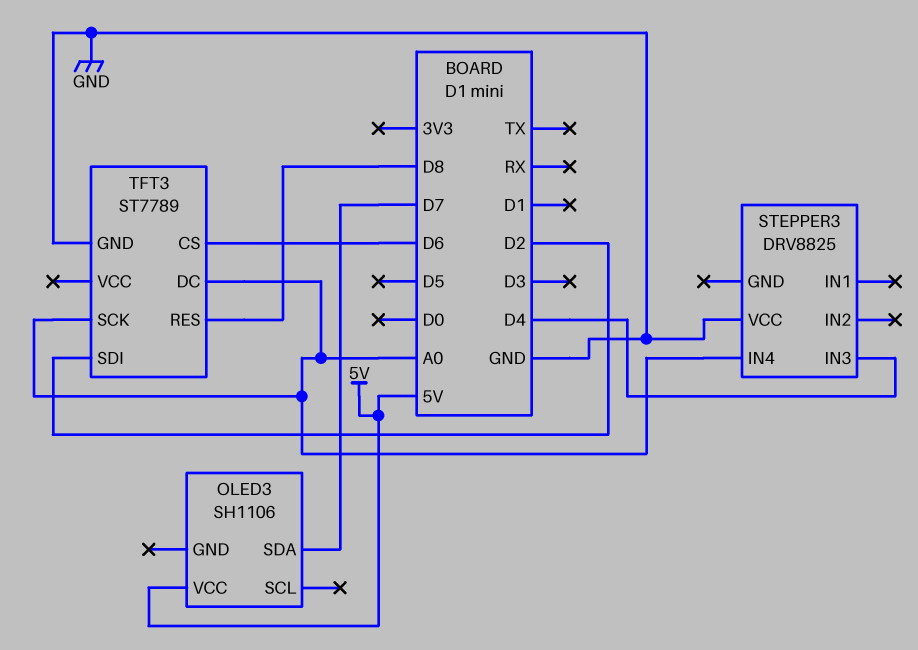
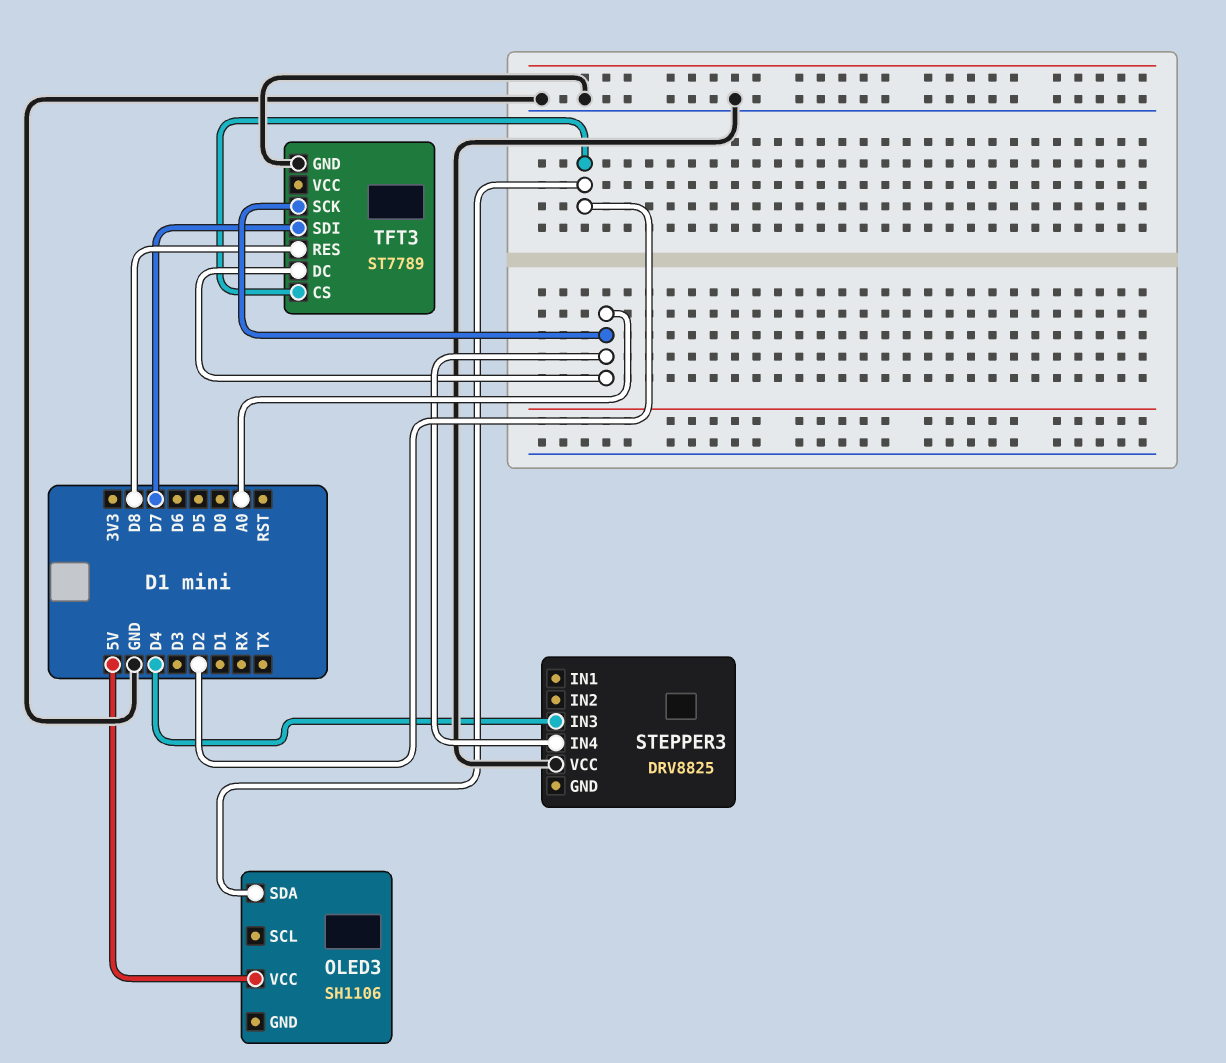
OLED3 pin SDA: D7 -> D2
TFT3 pin CS: D6 -> D2
TFT3 pin SDI: D2 -> D7

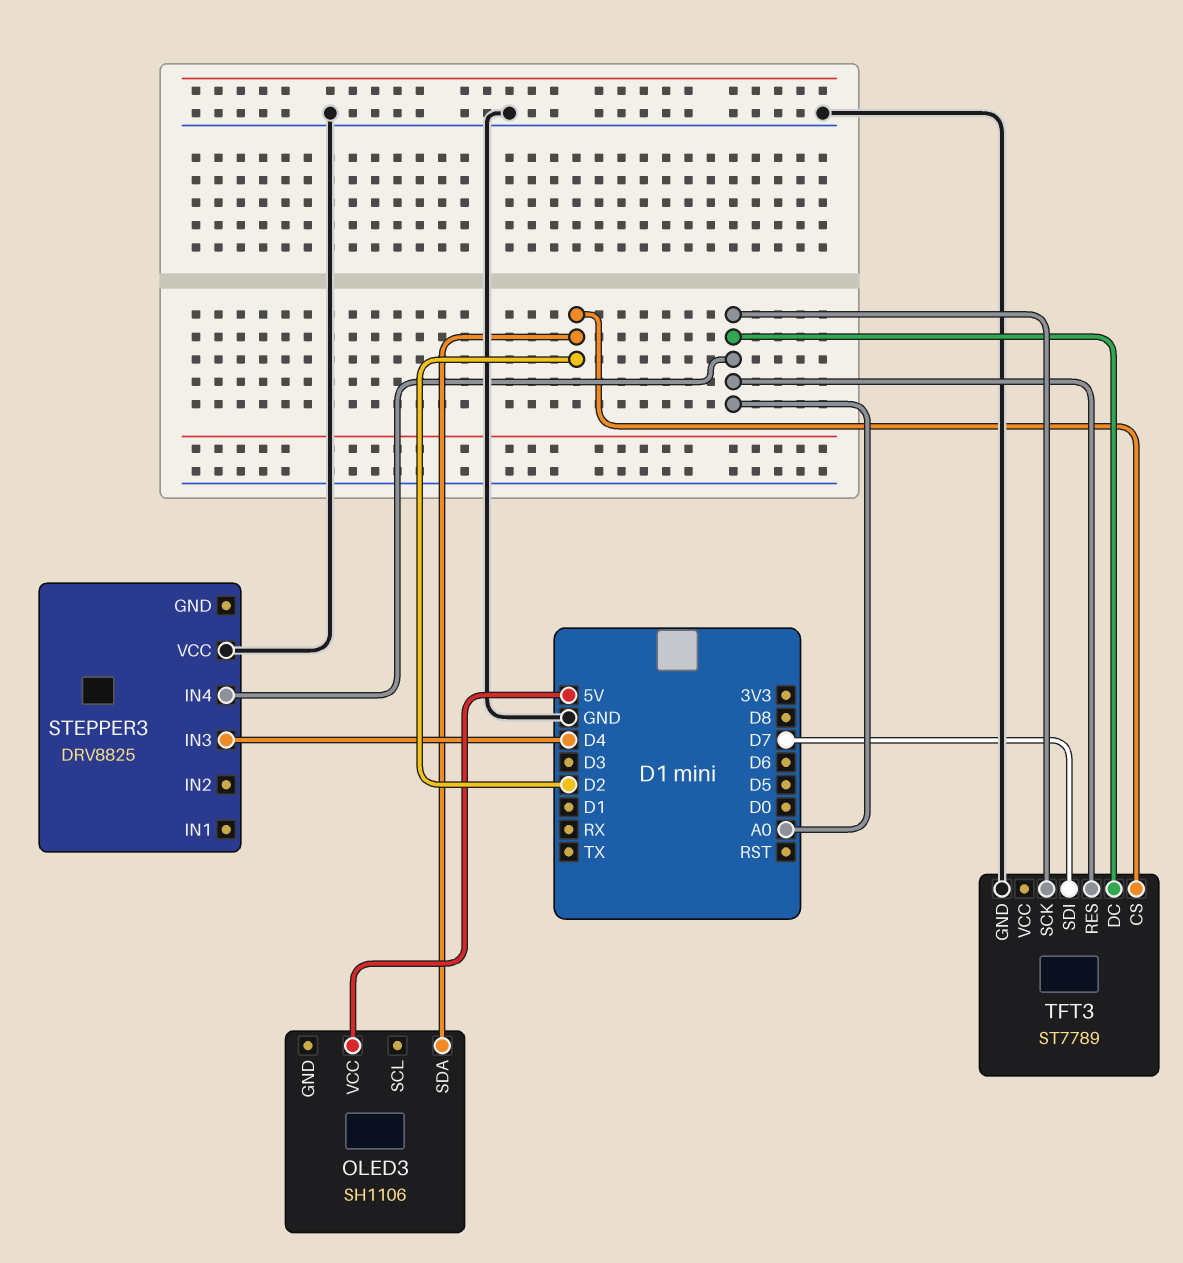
TFT3 pin RES: D8 -> A0

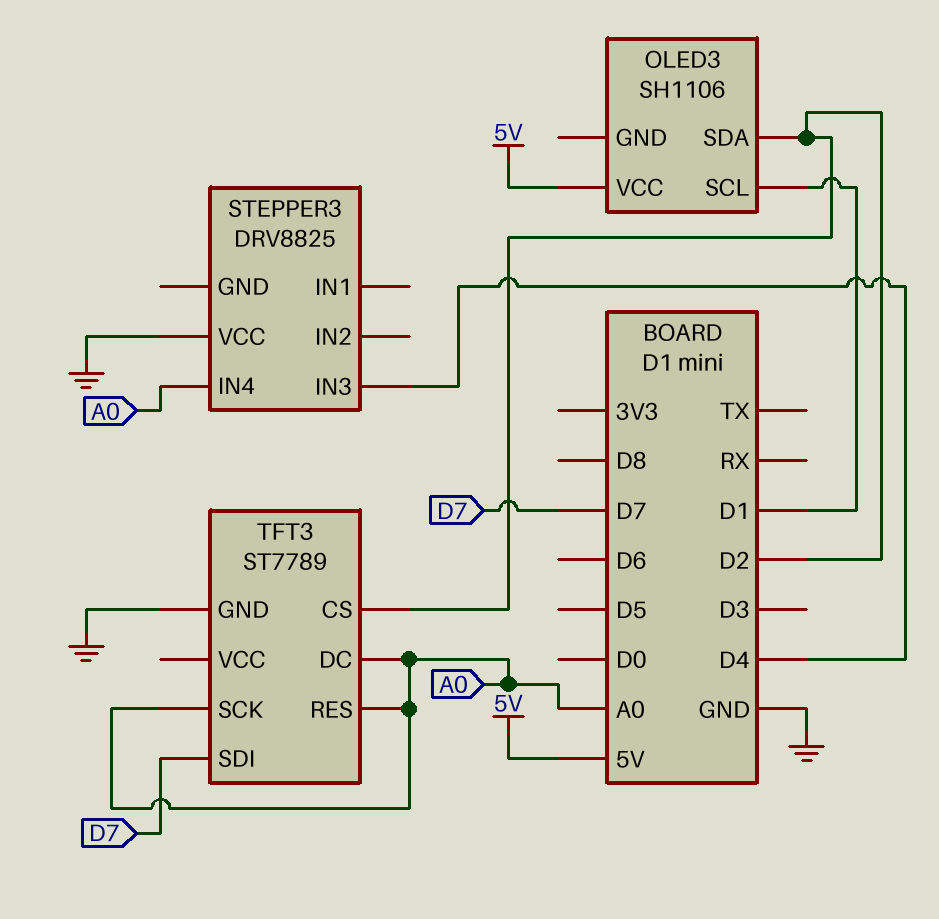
OLED3 pin SCL: none -> D1

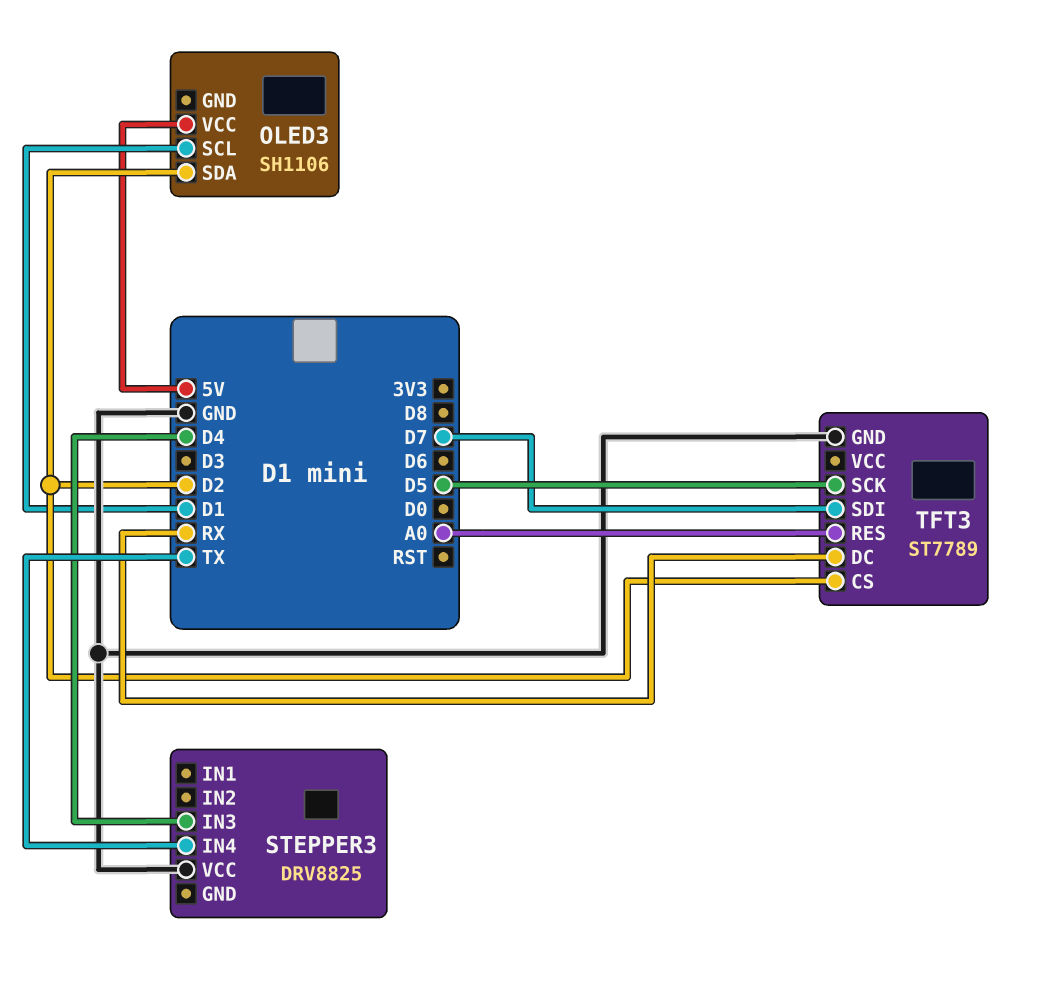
STEPPER3 pin IN4: A0 -> TX
TFT3 pin DC: A0 -> RX
TFT3 pin SCK: A0 -> D5

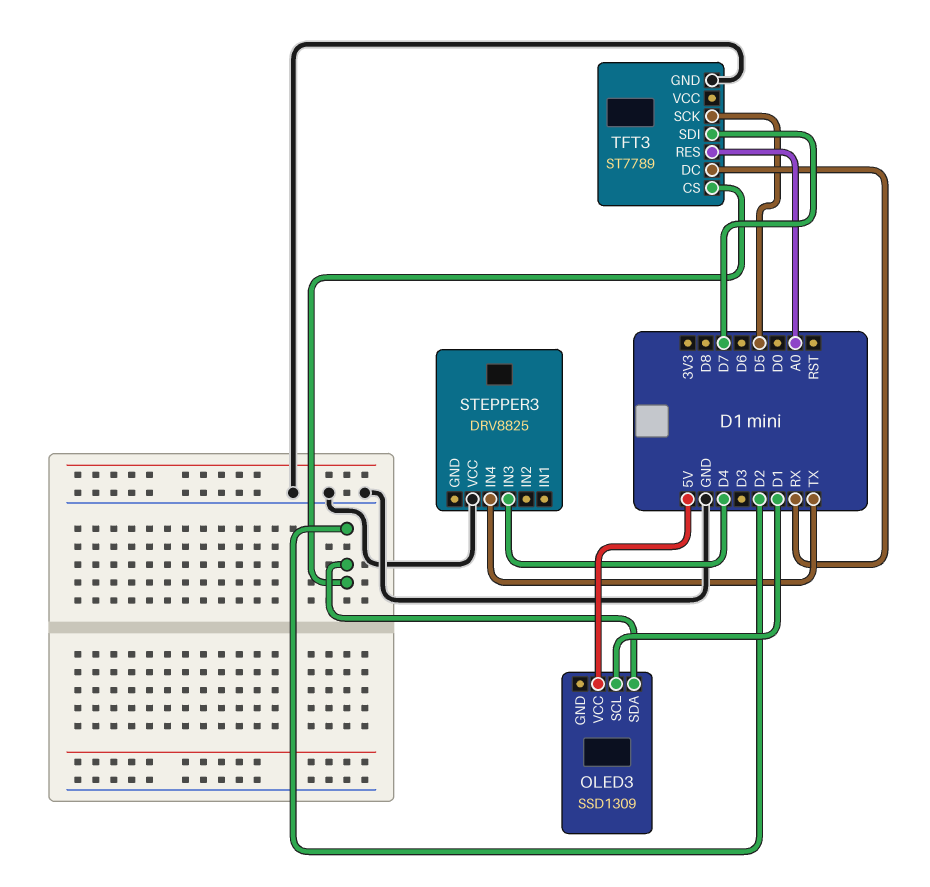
OLED3: SH1106 -> SSD1309

